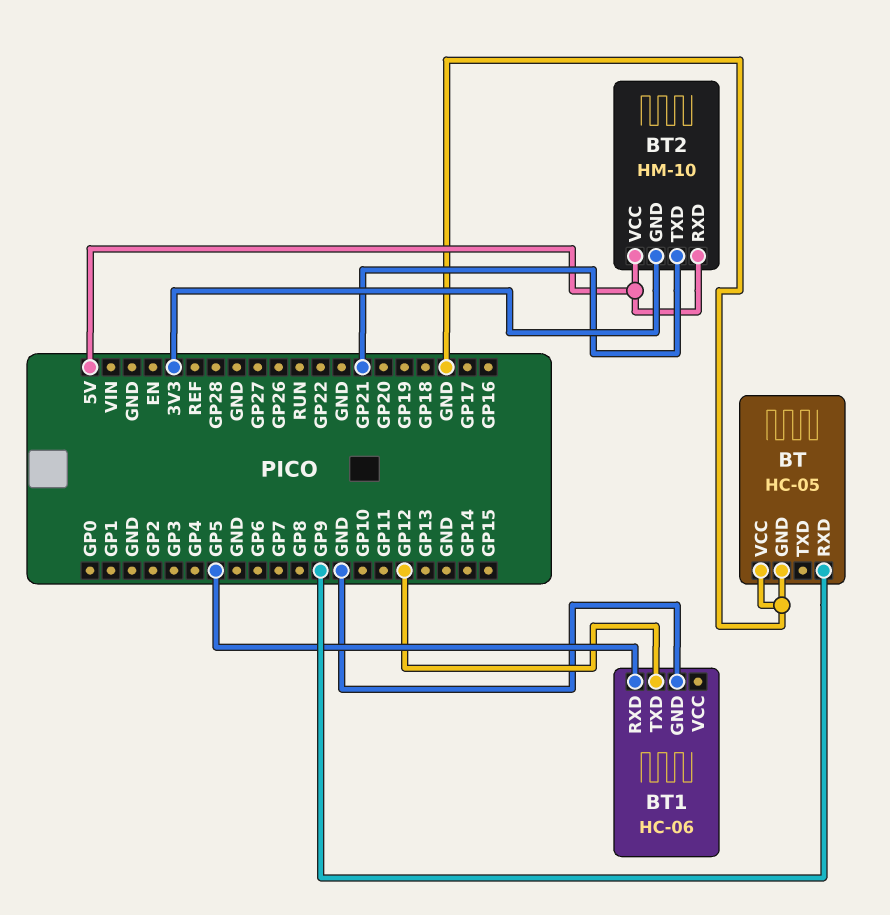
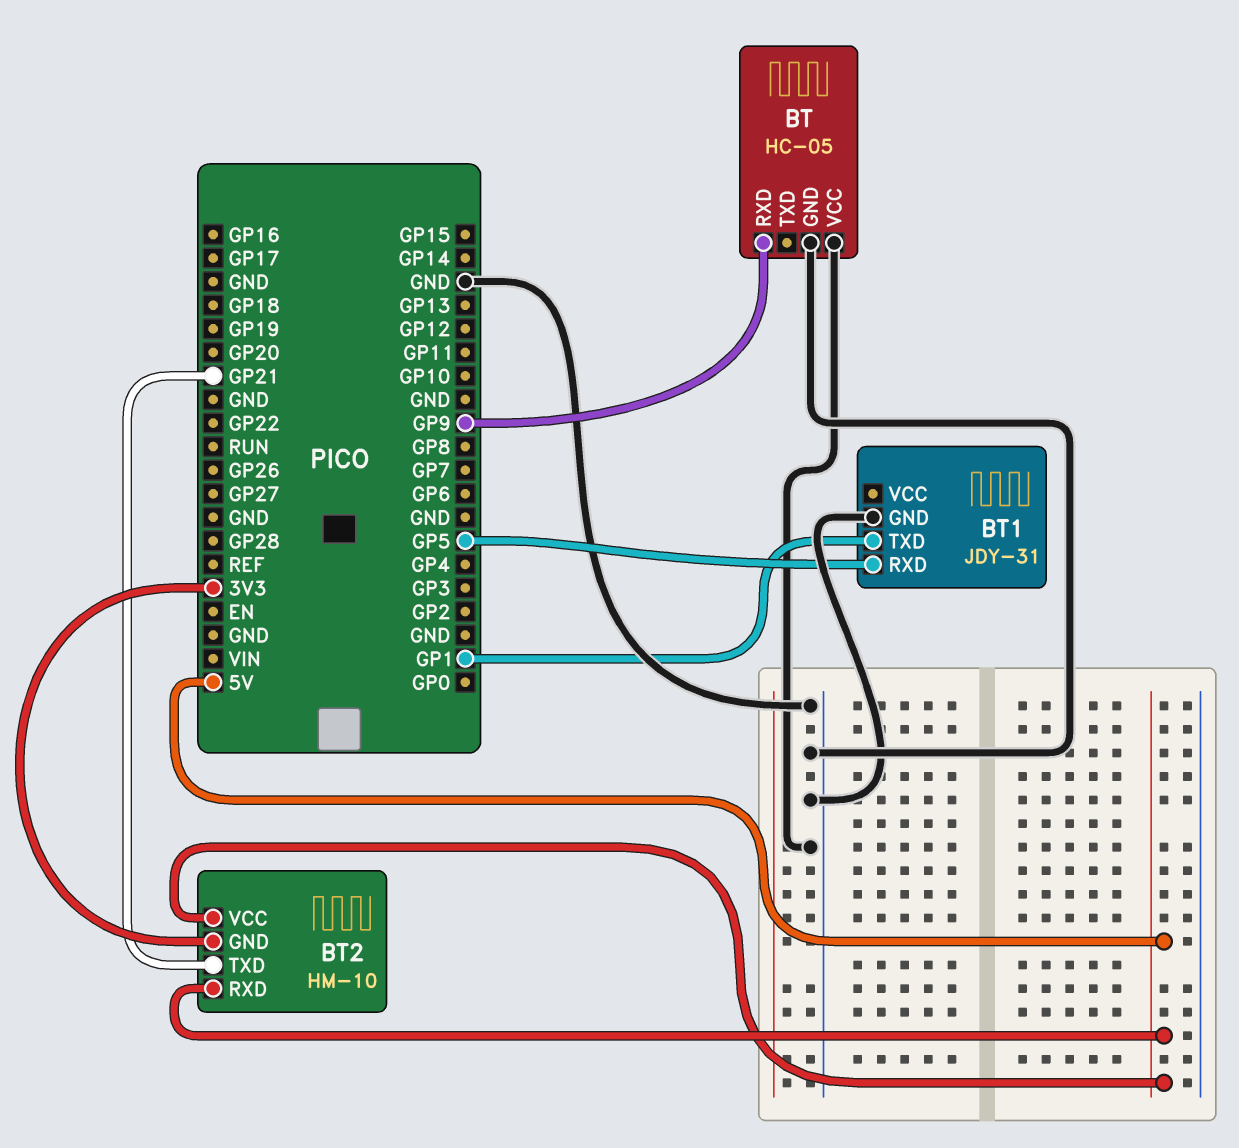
BT1: HC-06 -> JDY-31
BT1 pin TXD: GP12 -> GP1

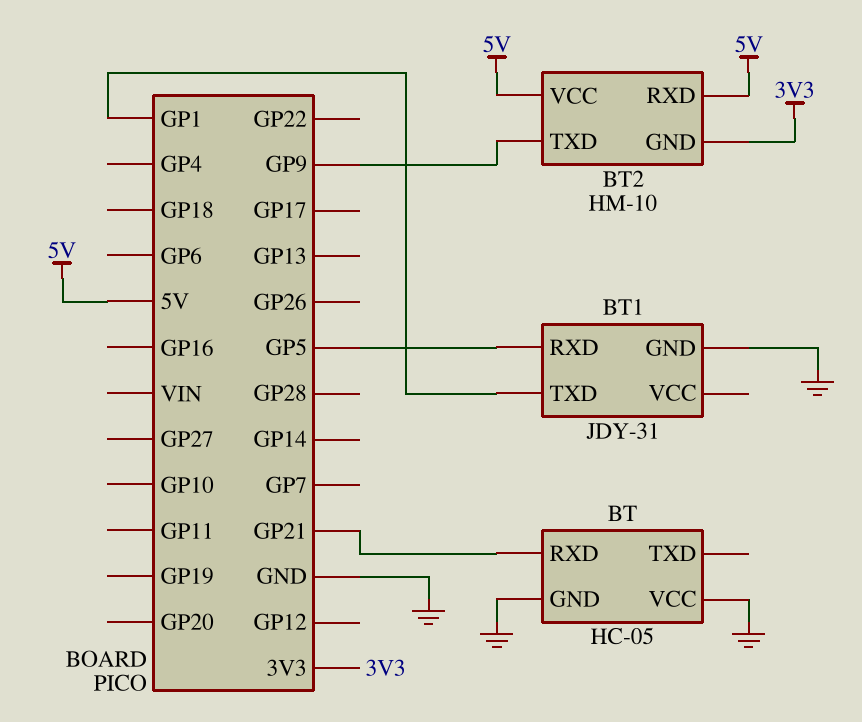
BT pin RXD: GP9 -> GP21
BT2 pin TXD: GP21 -> GP9

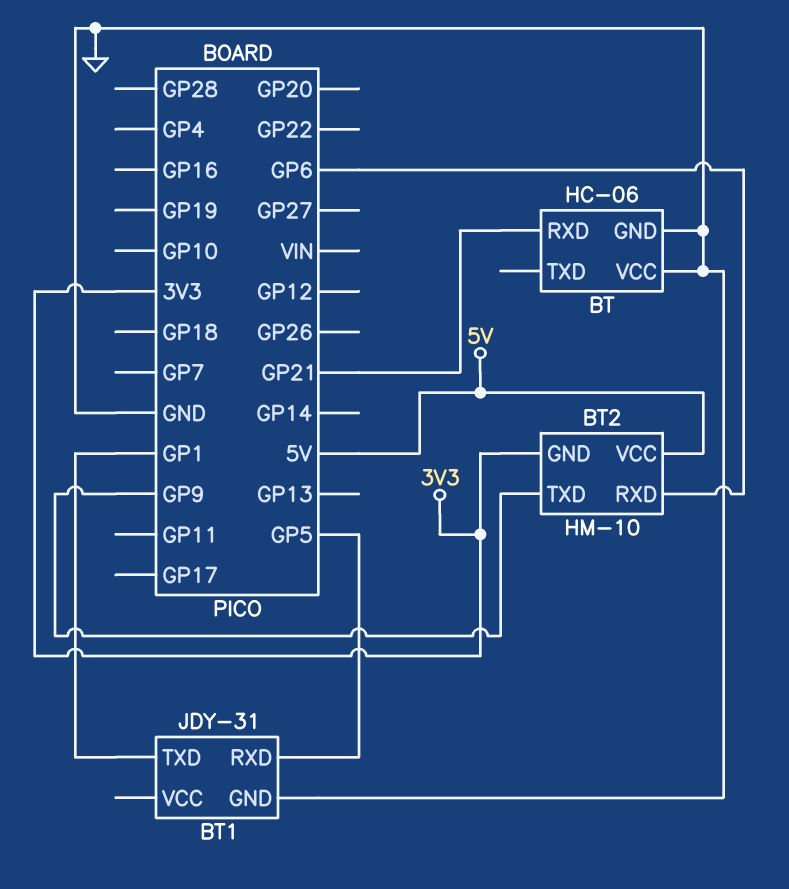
BT: HC-05 -> HC-06
BT2 pin RXD: 5V -> GP6

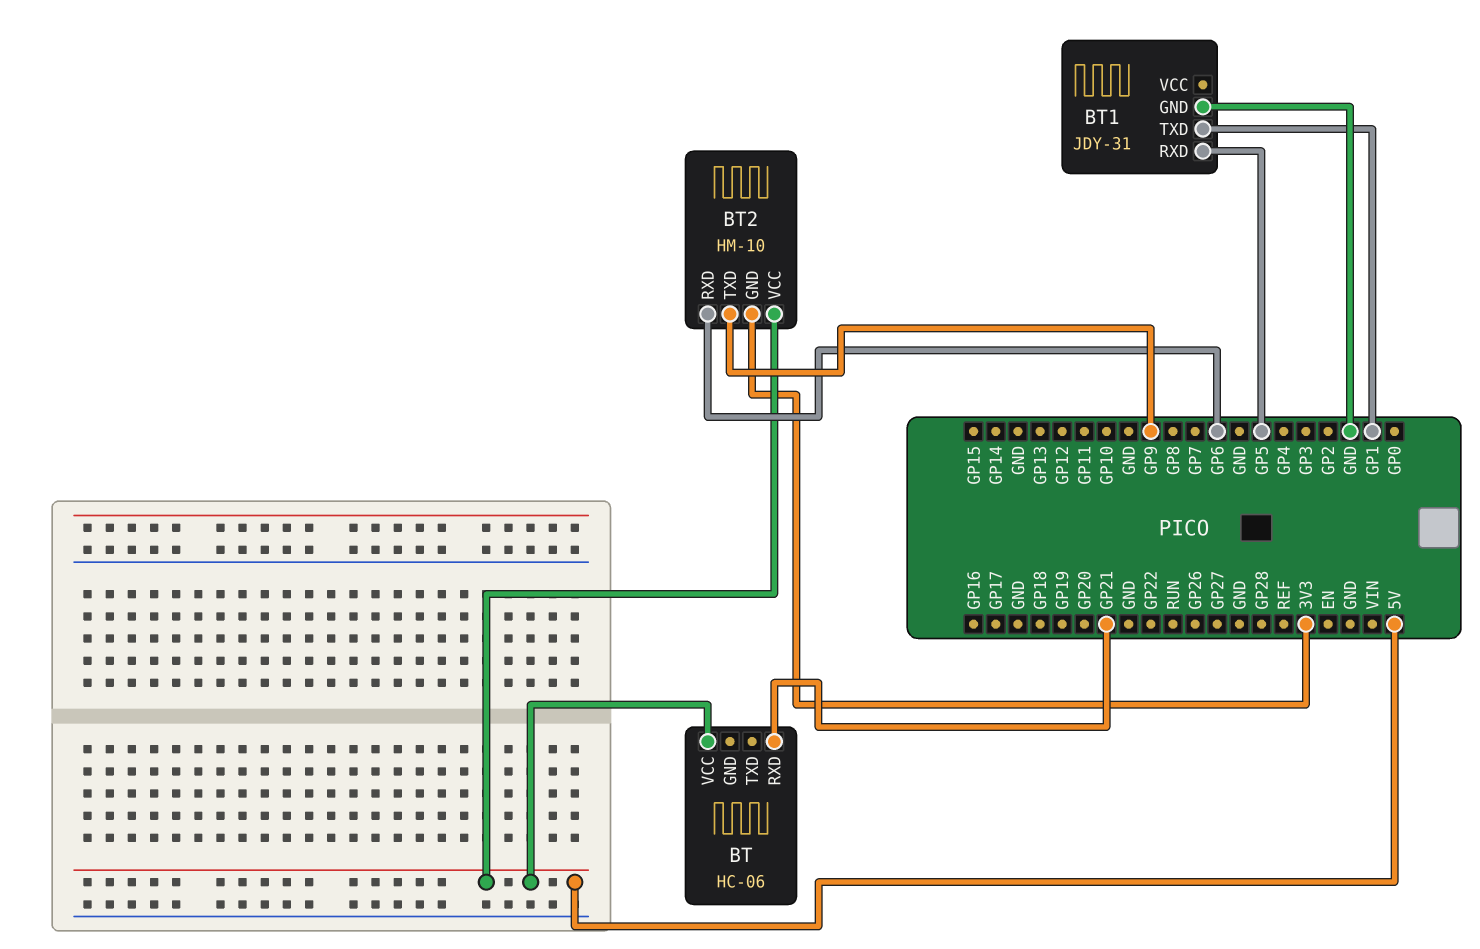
BT pin GND: GND -> none
BT pin VCC: GND -> 5V

